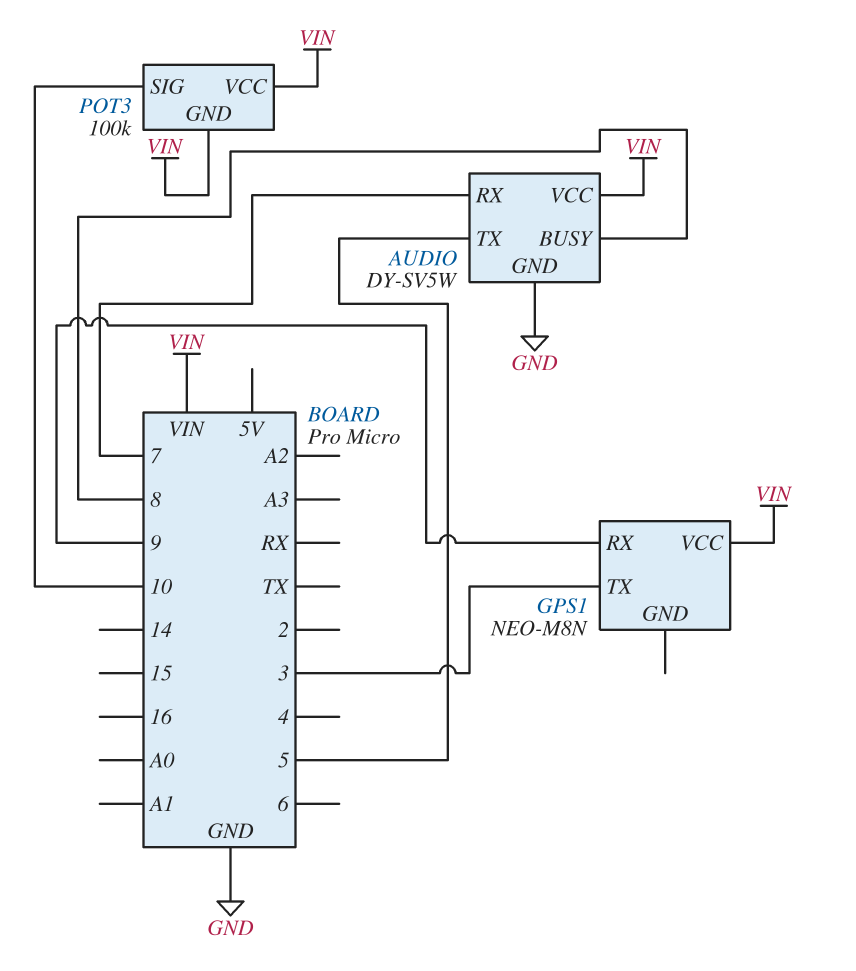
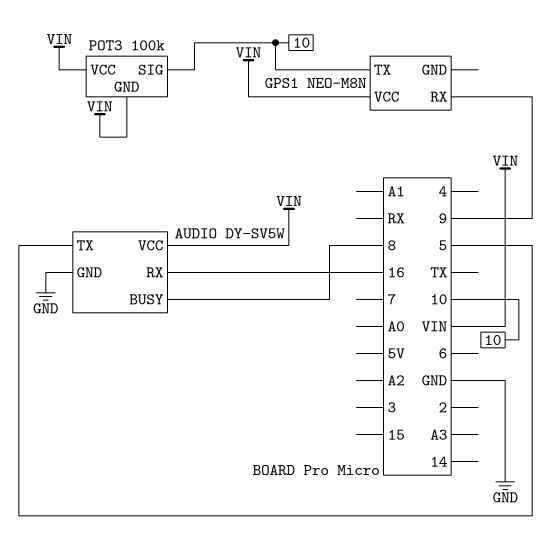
AUDIO pin RX: 7 -> 16
GPS1 pin TX: 3 -> 10

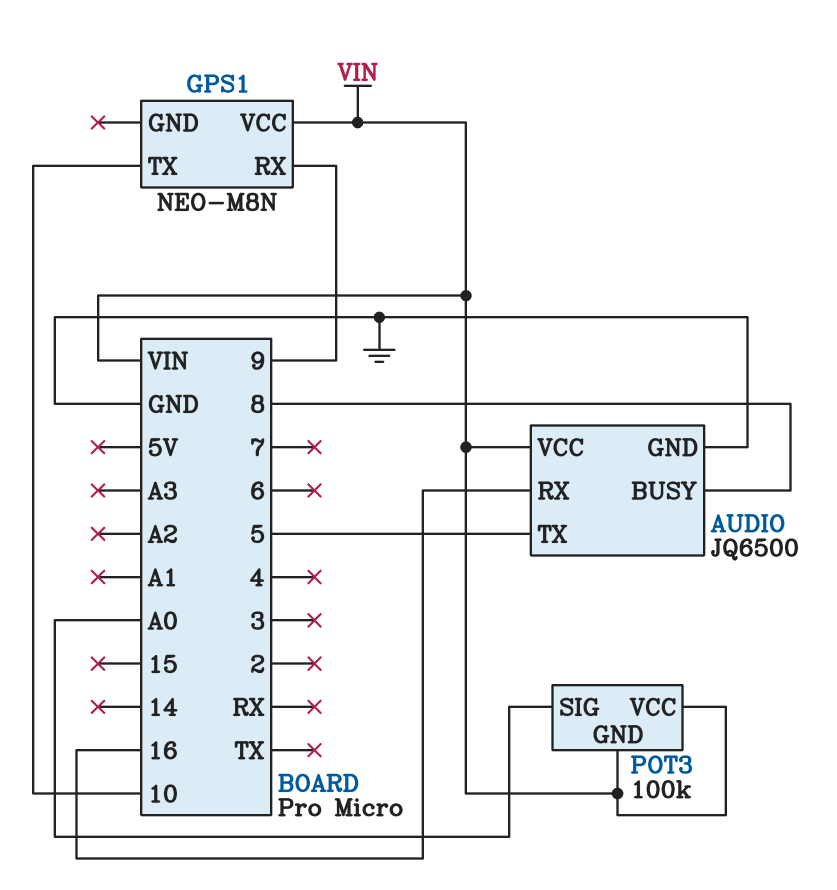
AUDIO: DY-SV5W -> JQ6500
POT3 pin SIG: 10 -> A0

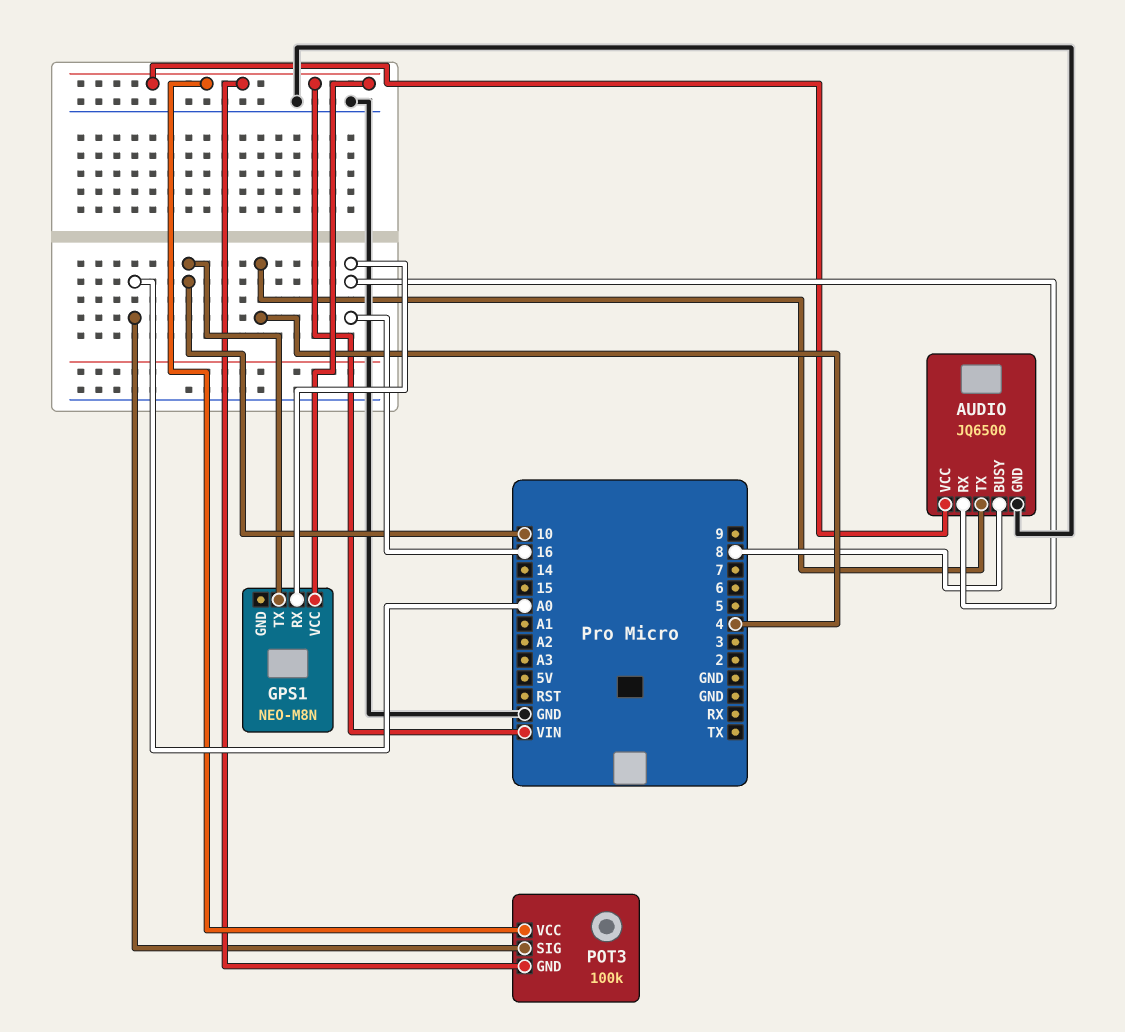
AUDIO pin TX: 5 -> 4
GPS1 pin RX: 9 -> 16

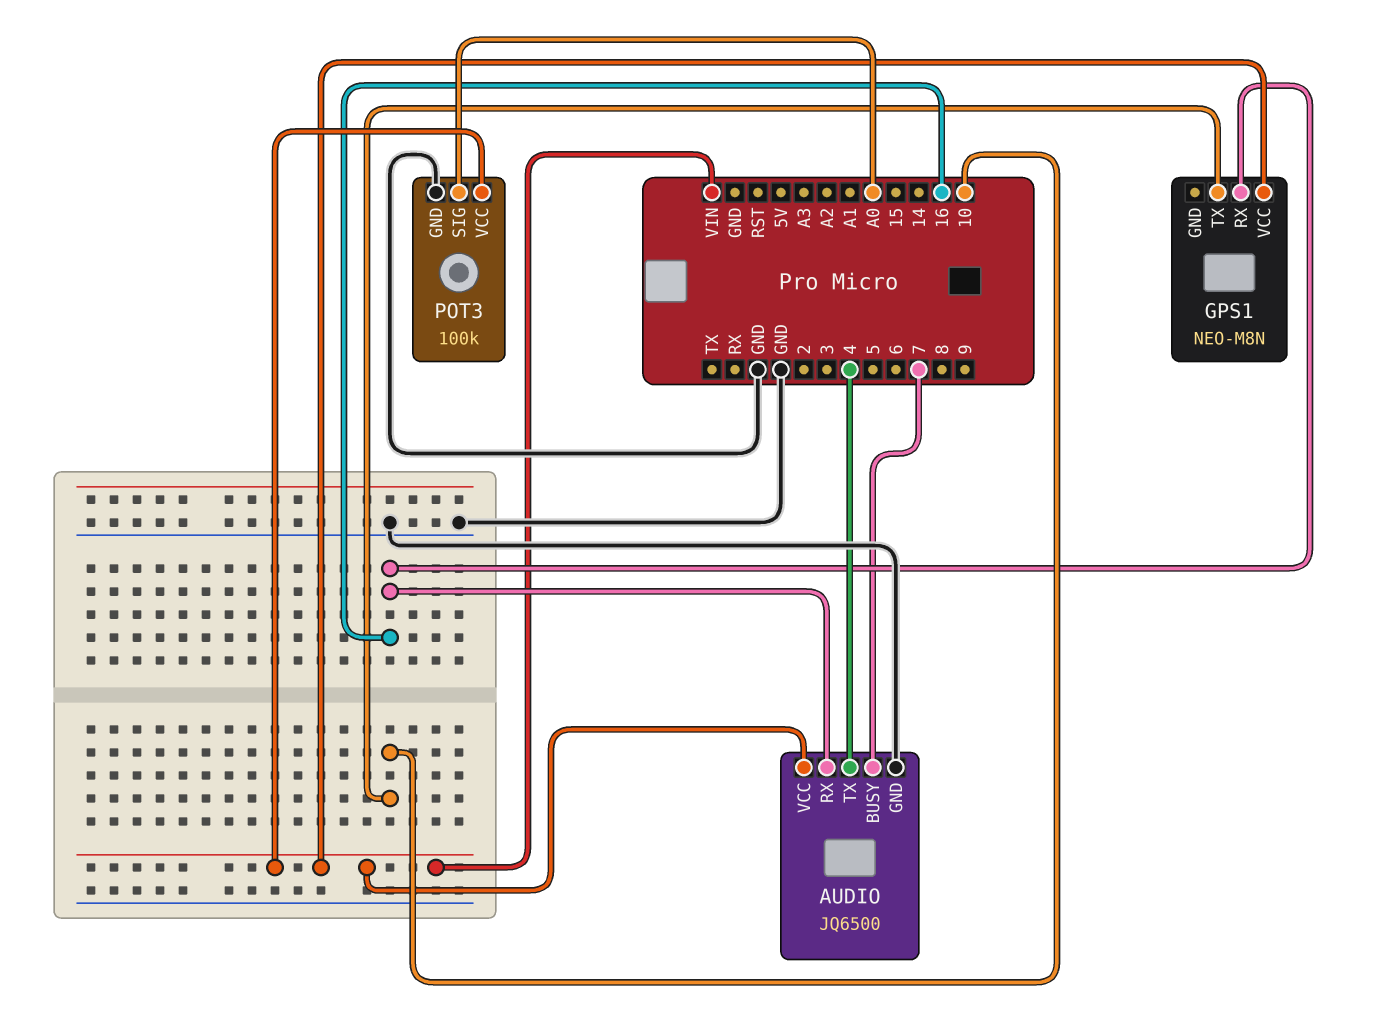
AUDIO pin BUSY: 8 -> 7
POT3 pin GND: VIN -> GND

